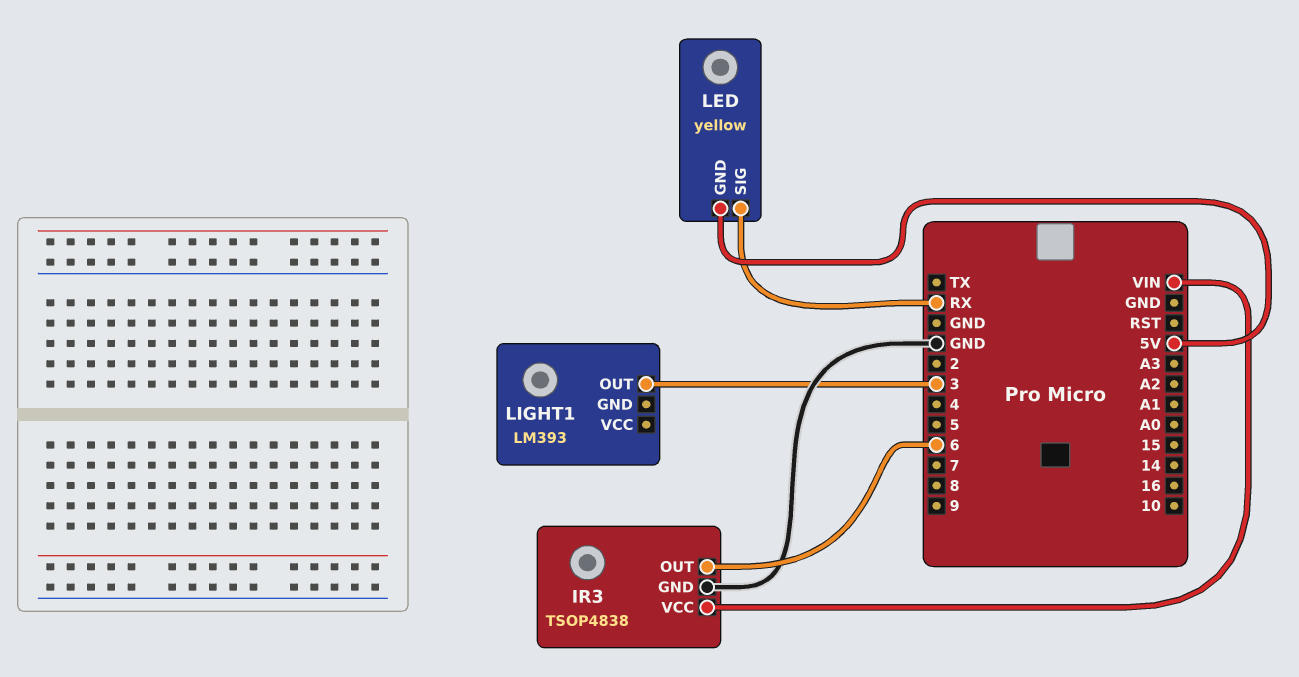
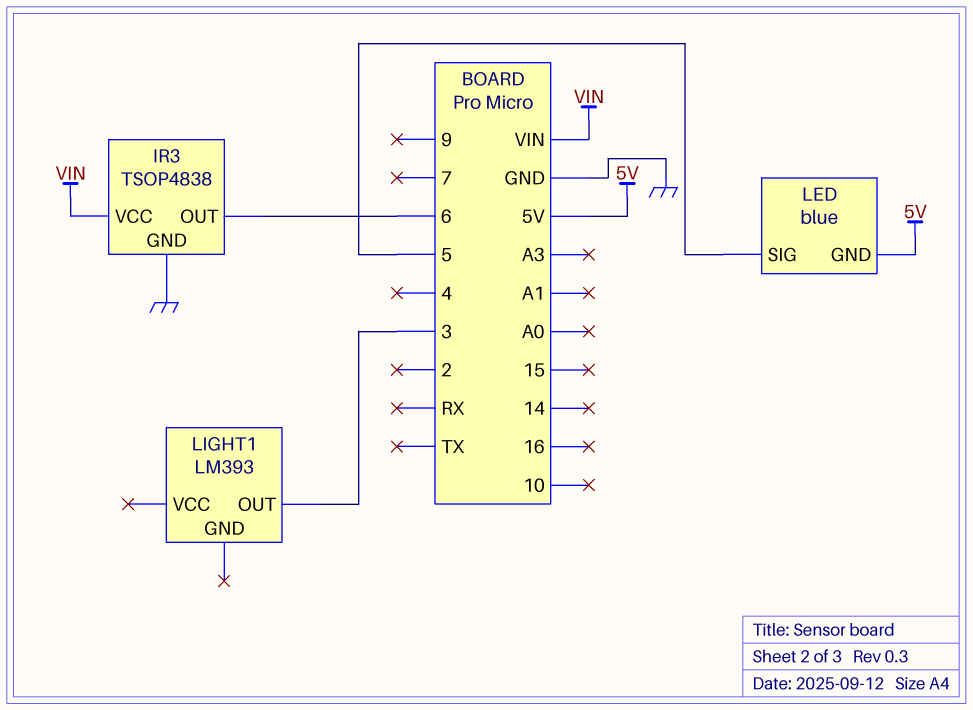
LED: yellow -> blue
LED pin SIG: RX -> 5

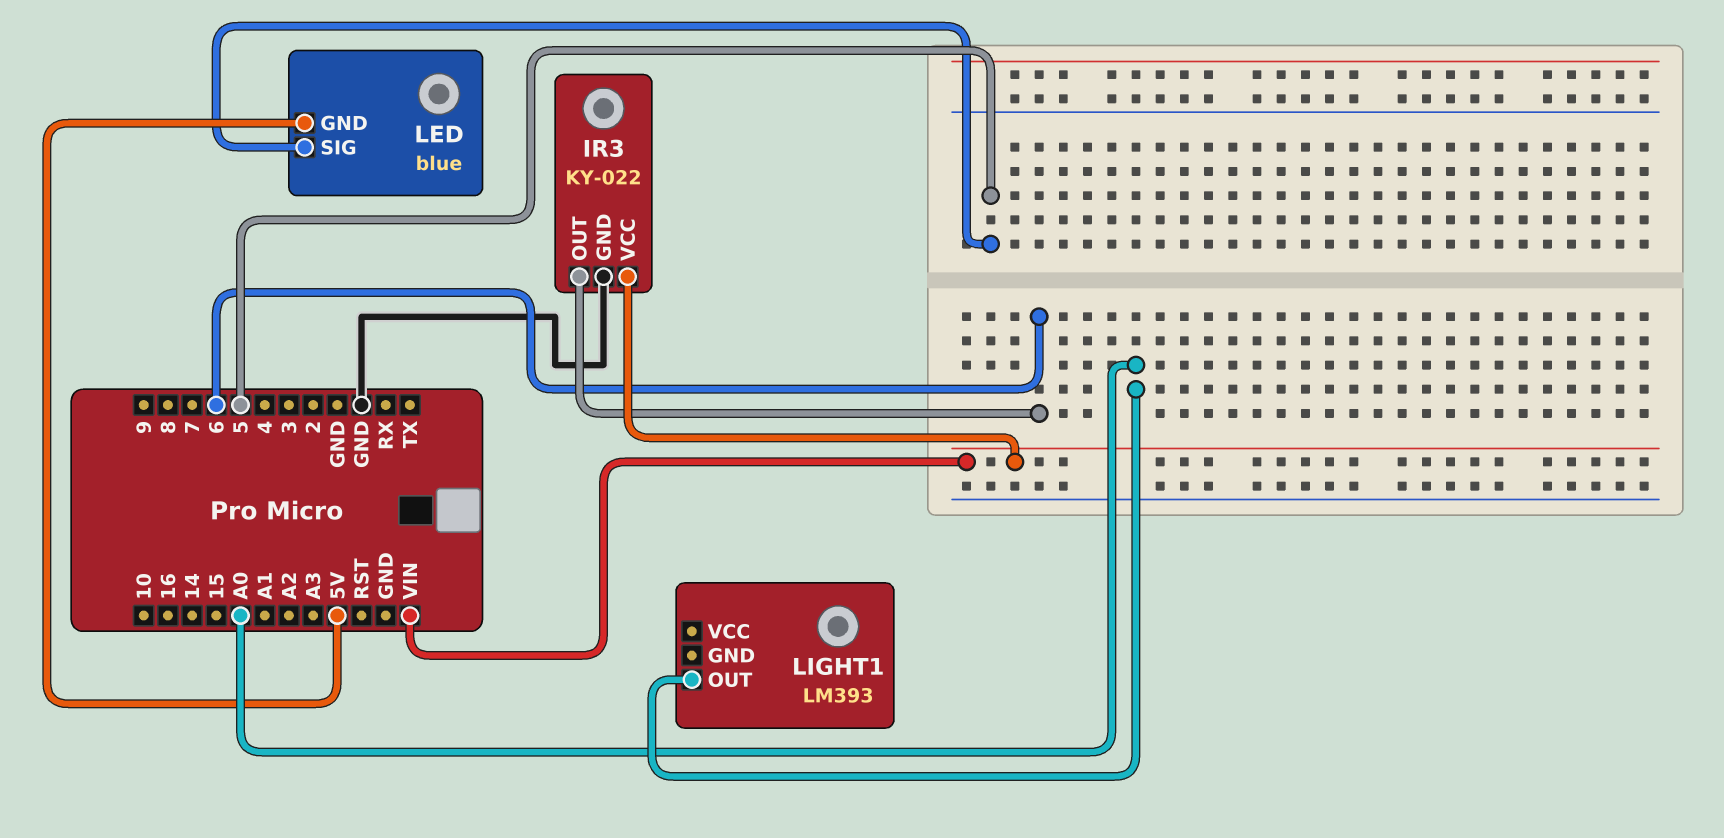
IR3: TSOP4838 -> KY-022
LIGHT1 pin OUT: 3 -> A0

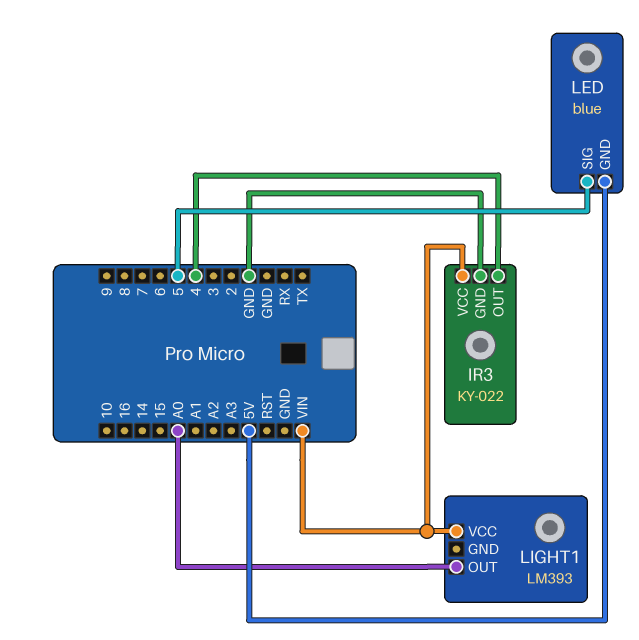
IR3 pin OUT: 6 -> 4
LIGHT1 pin VCC: none -> VIN

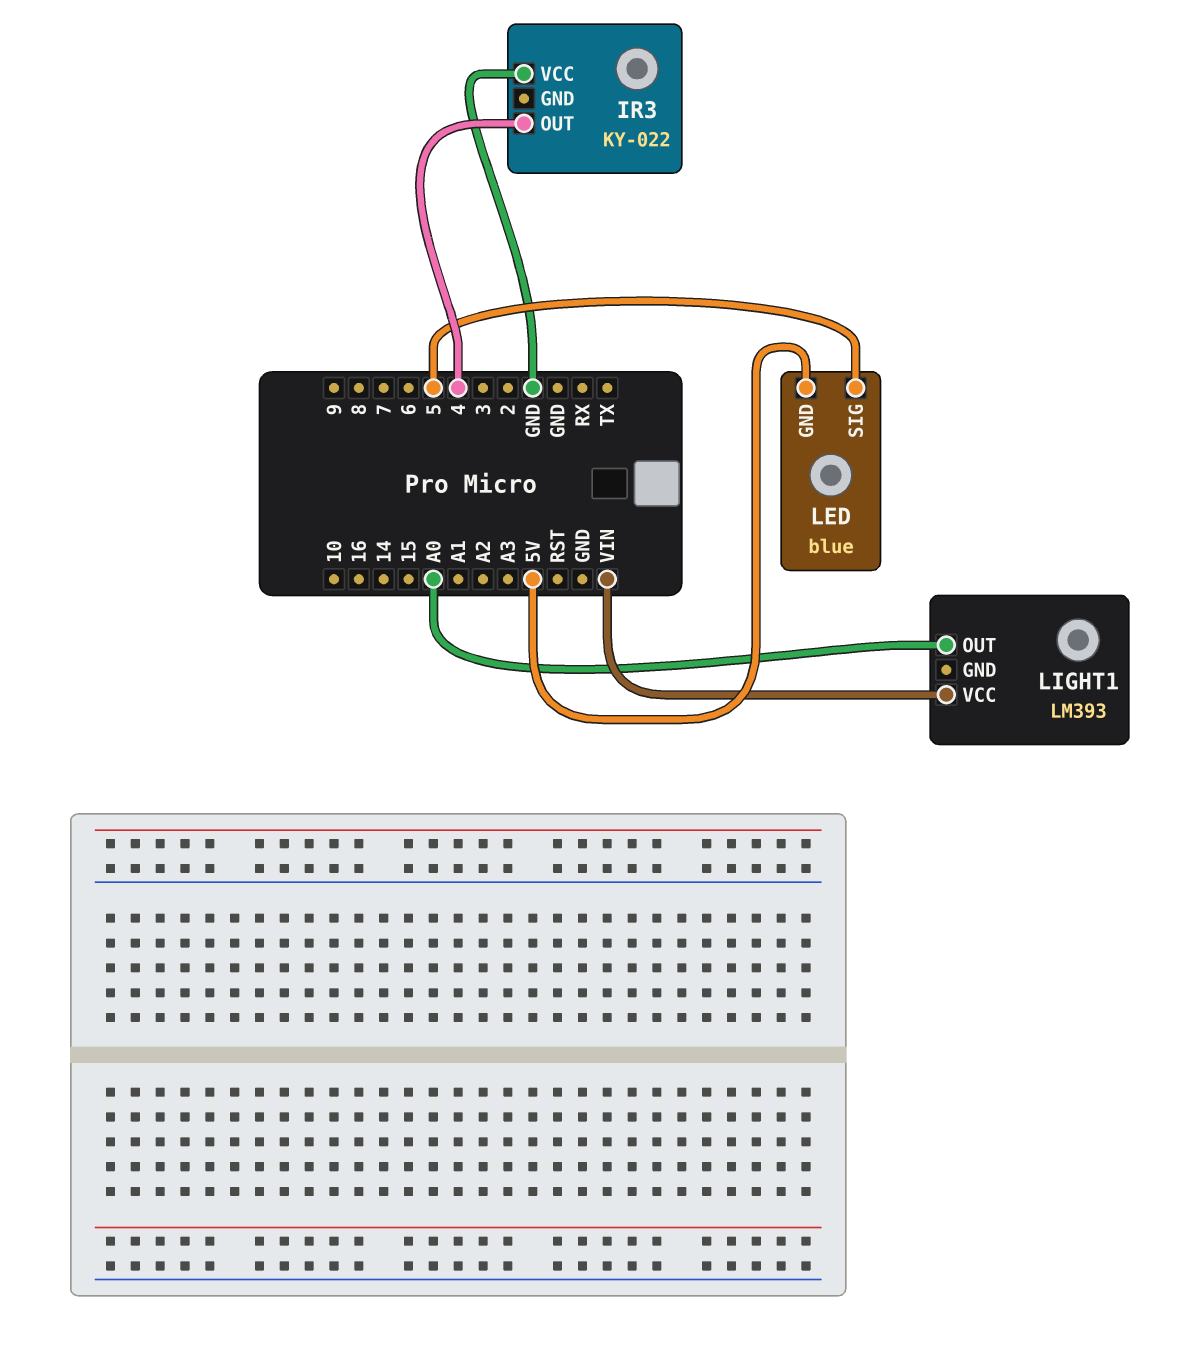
IR3 pin GND: GND -> none
IR3 pin VCC: VIN -> GND

